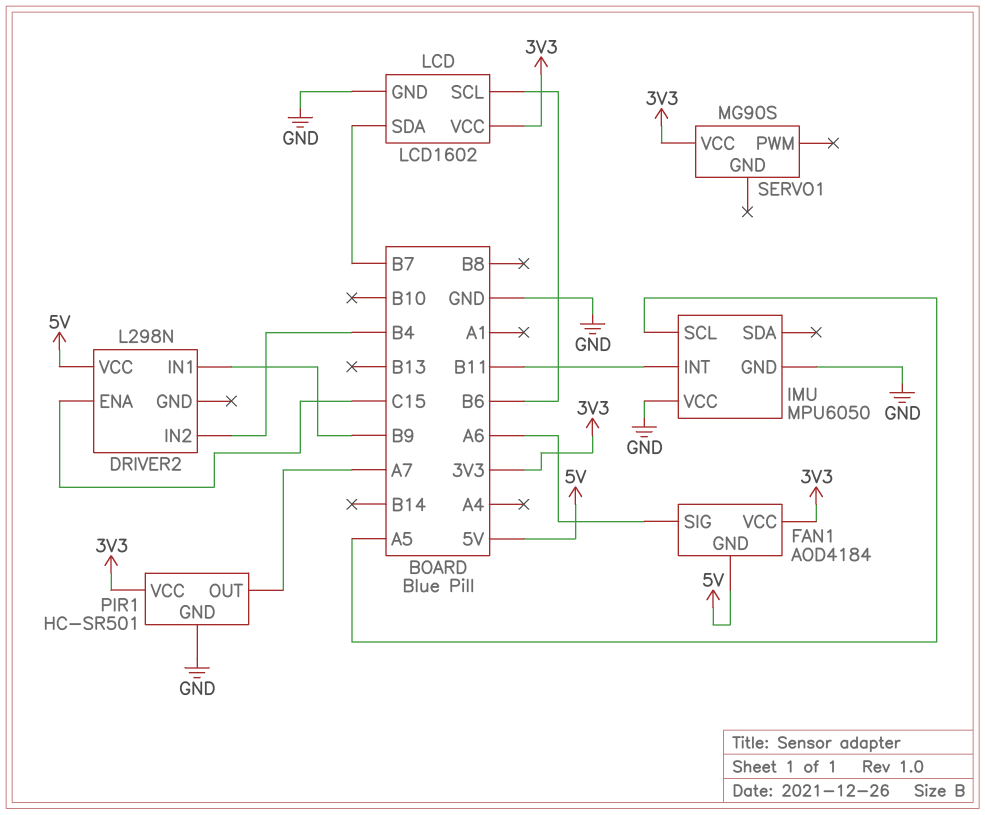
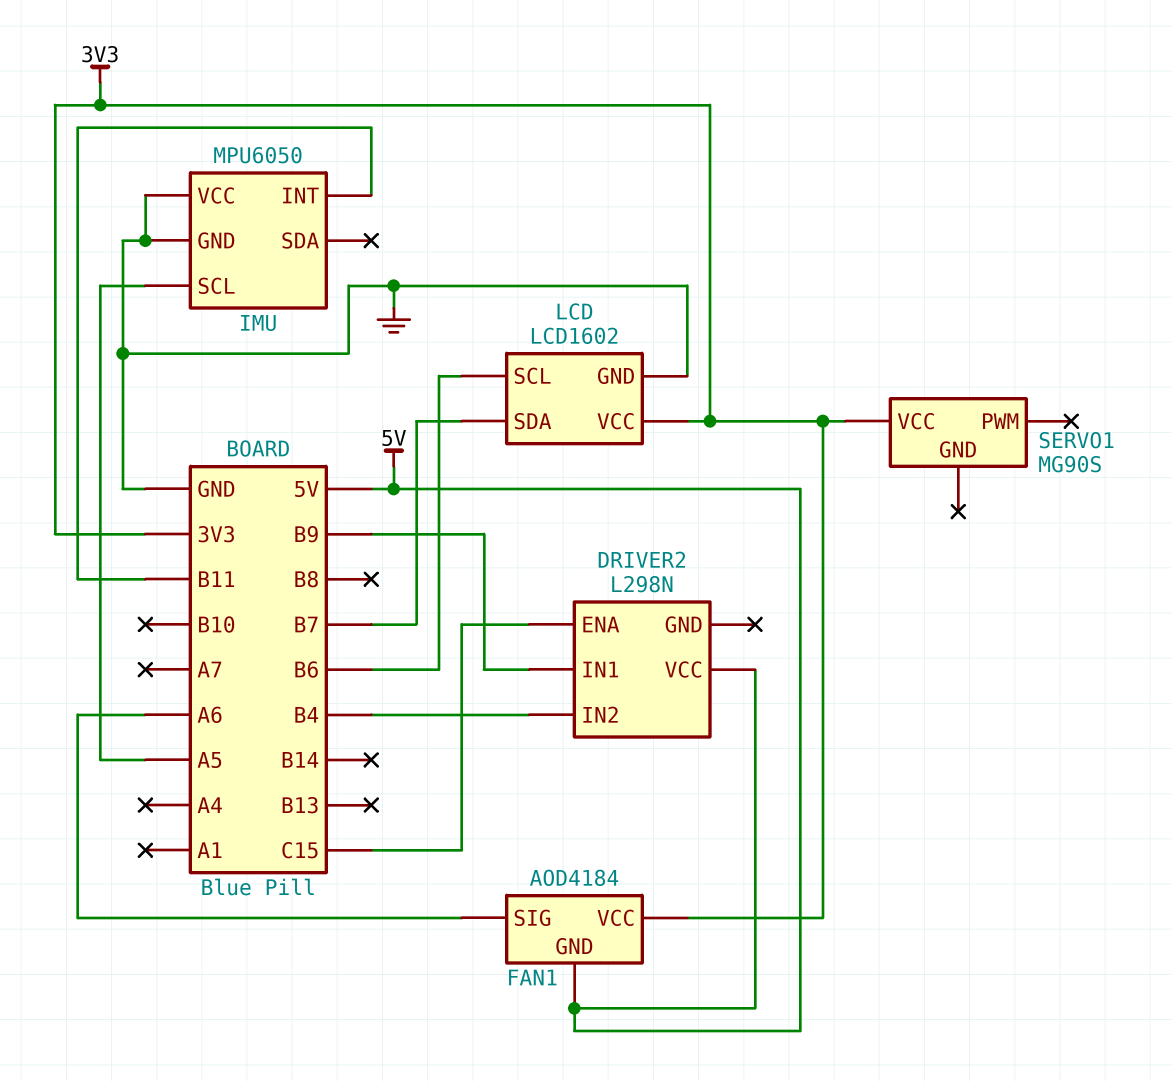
PIR1: HC-SR501 -> none
PIR1 pin GND: GND -> none
PIR1 pin OUT: A7 -> none
PIR1 pin VCC: 3V3 -> none

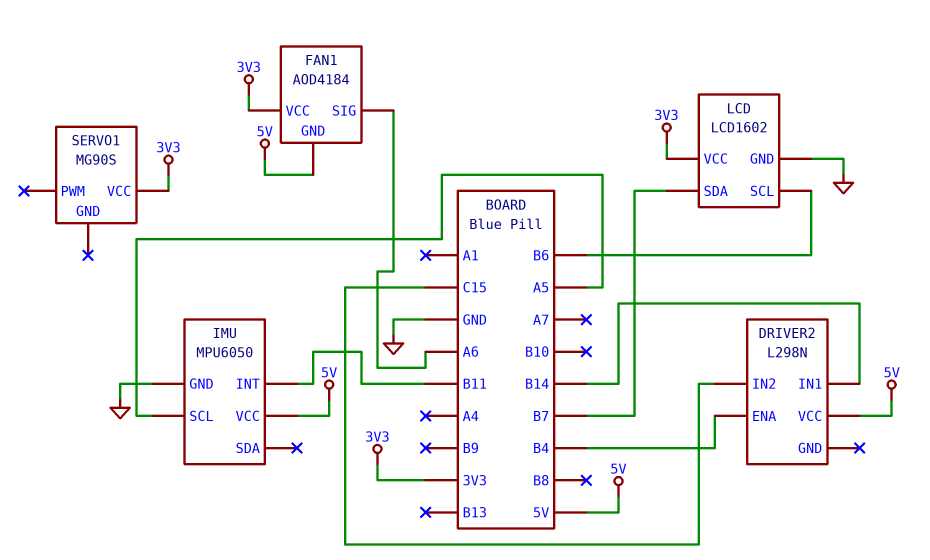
DRIVER2 pin ENA: C15 -> B4
DRIVER2 pin IN1: B9 -> B14
DRIVER2 pin IN2: B4 -> C15
IMU pin VCC: GND -> 5V

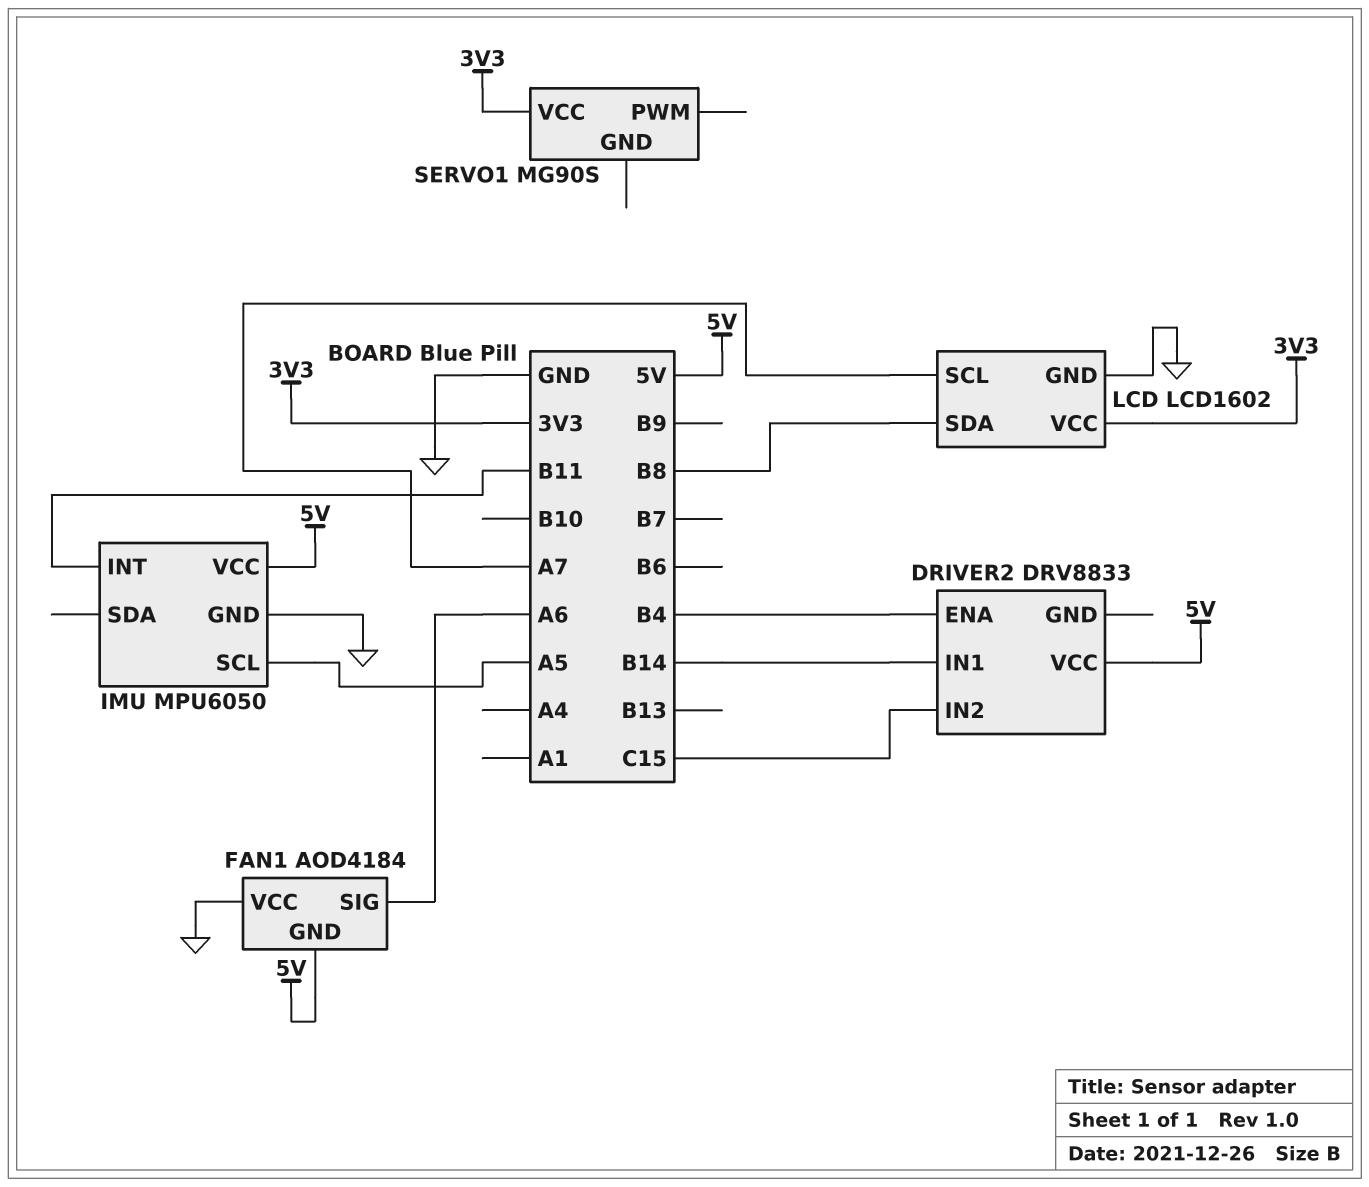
DRIVER2: L298N -> DRV8833
FAN1 pin VCC: 3V3 -> GND
LCD pin SCL: B6 -> A7
LCD pin SDA: B7 -> B8

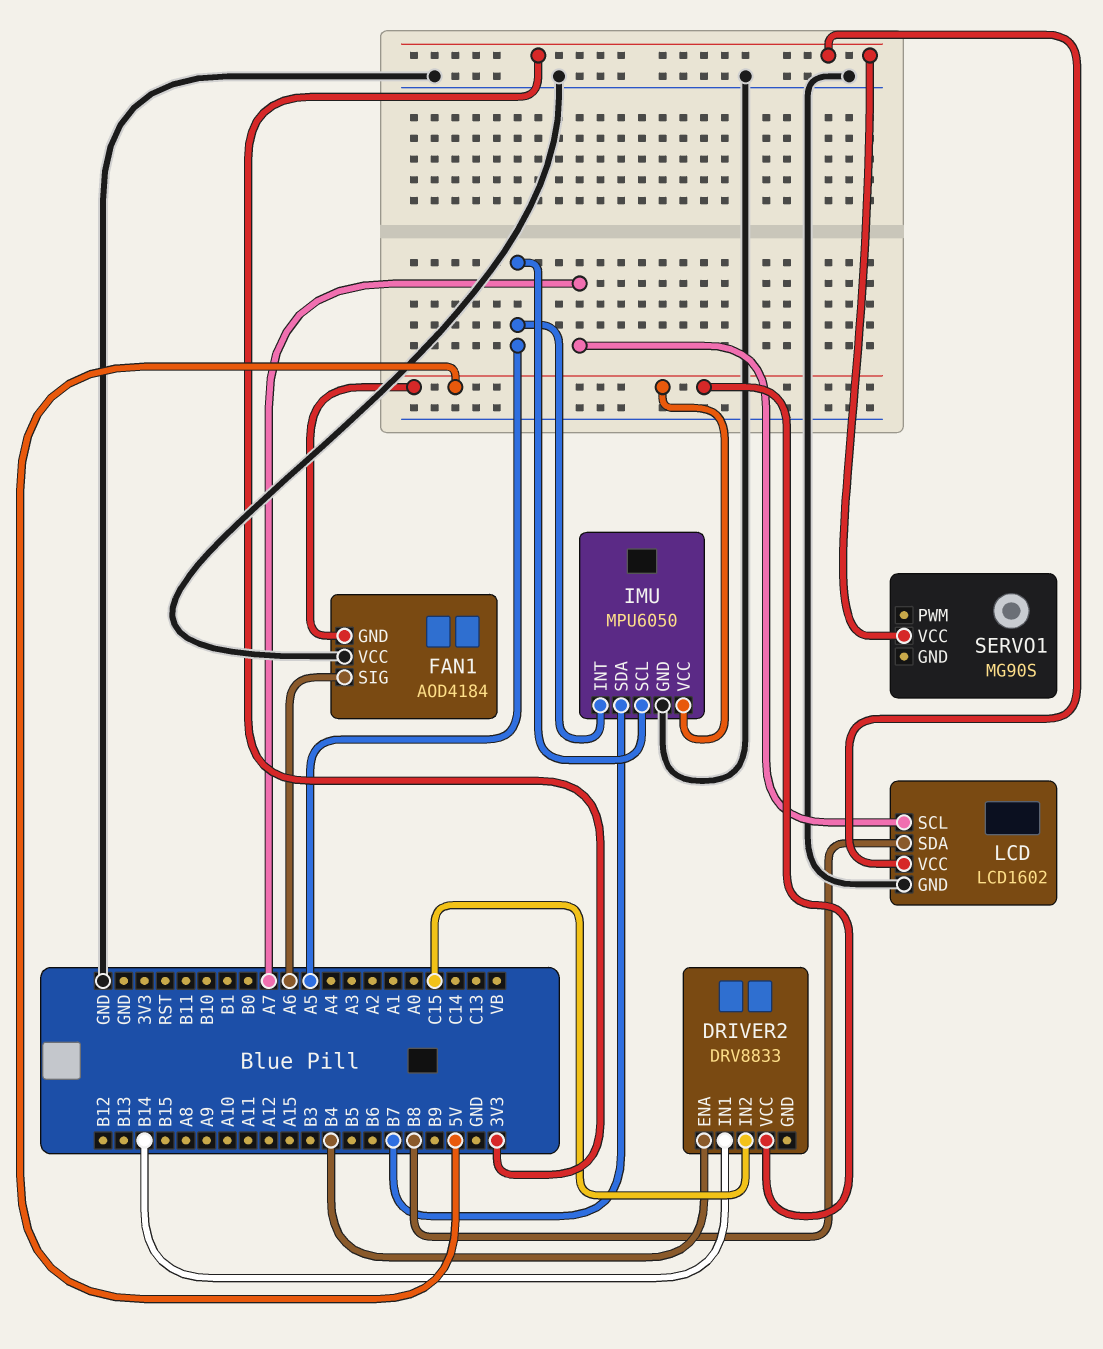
IMU pin INT: B11 -> A5
IMU pin SDA: none -> B7

